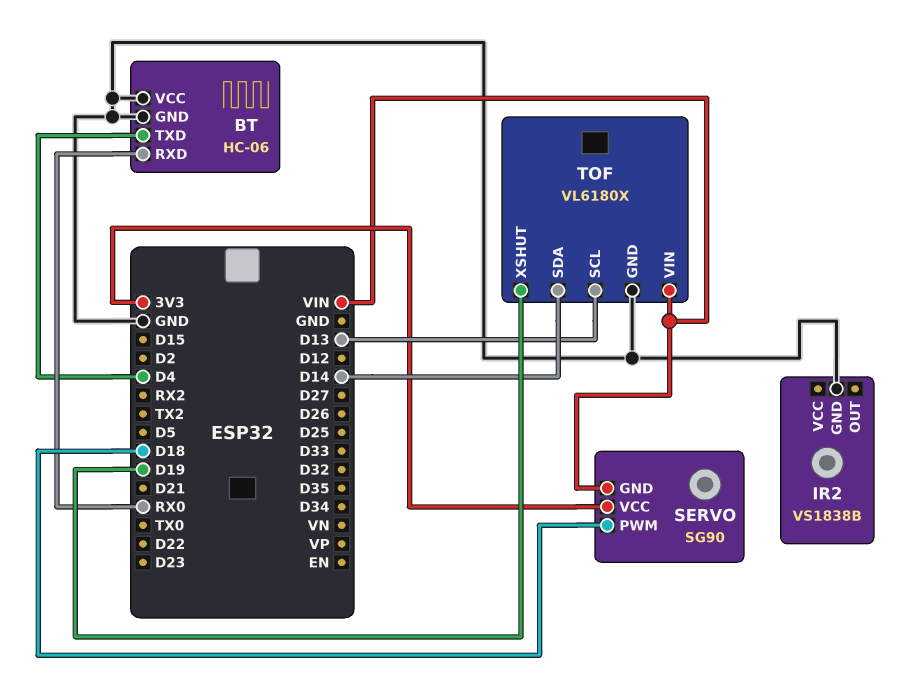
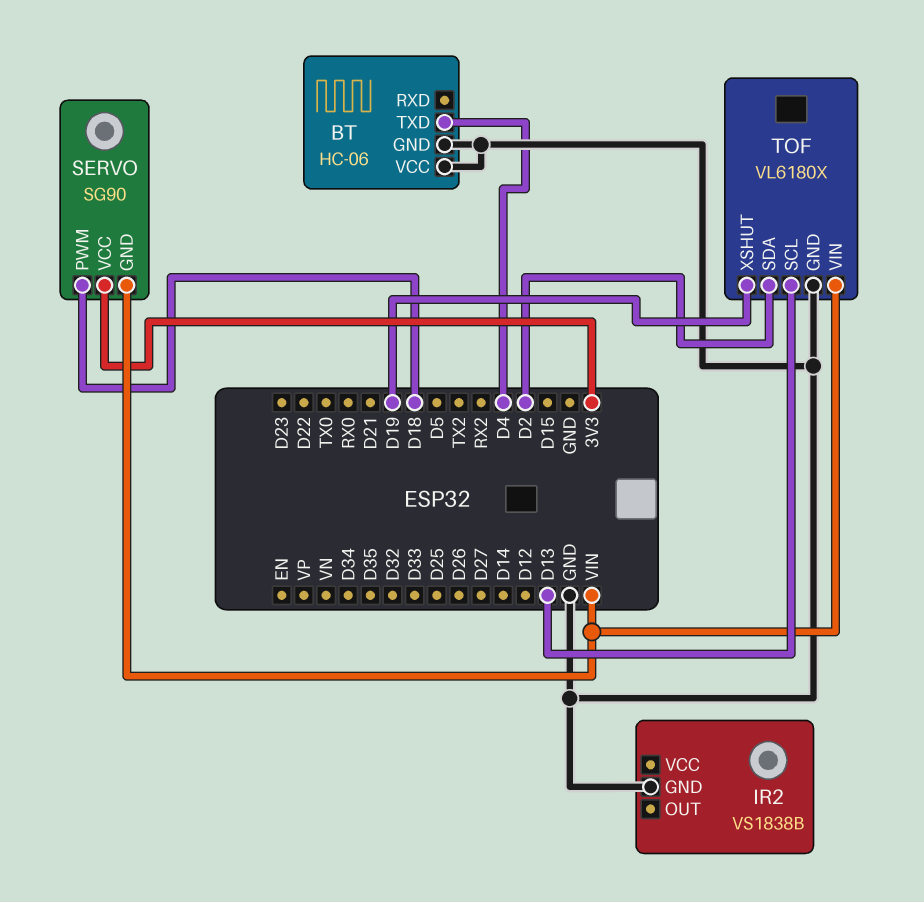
BT pin RXD: RX0 -> none
TOF pin SDA: D14 -> D2

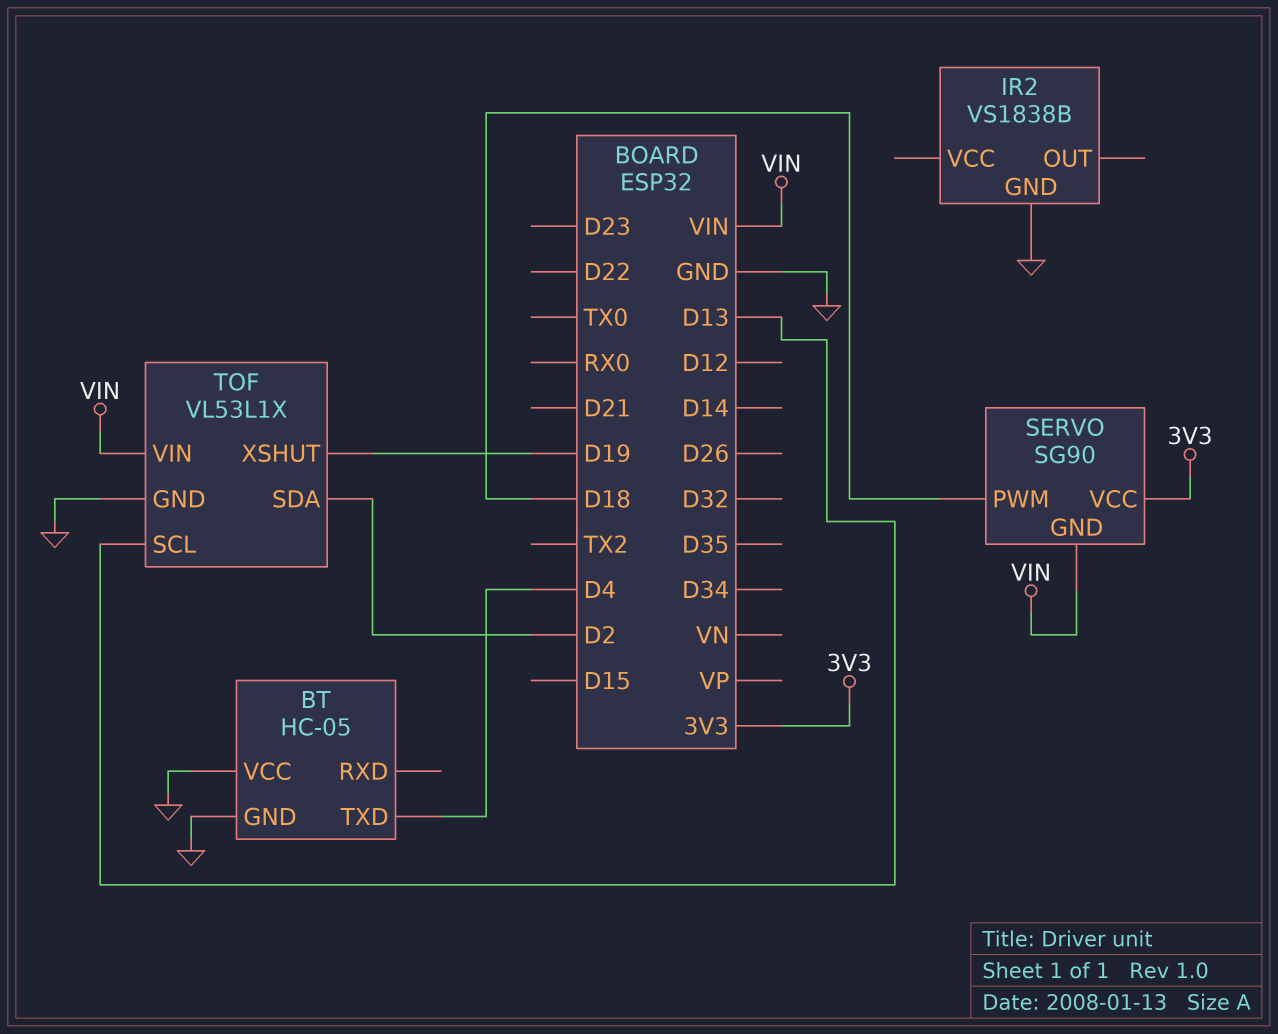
BT: HC-06 -> HC-05
TOF: VL6180X -> VL53L1X

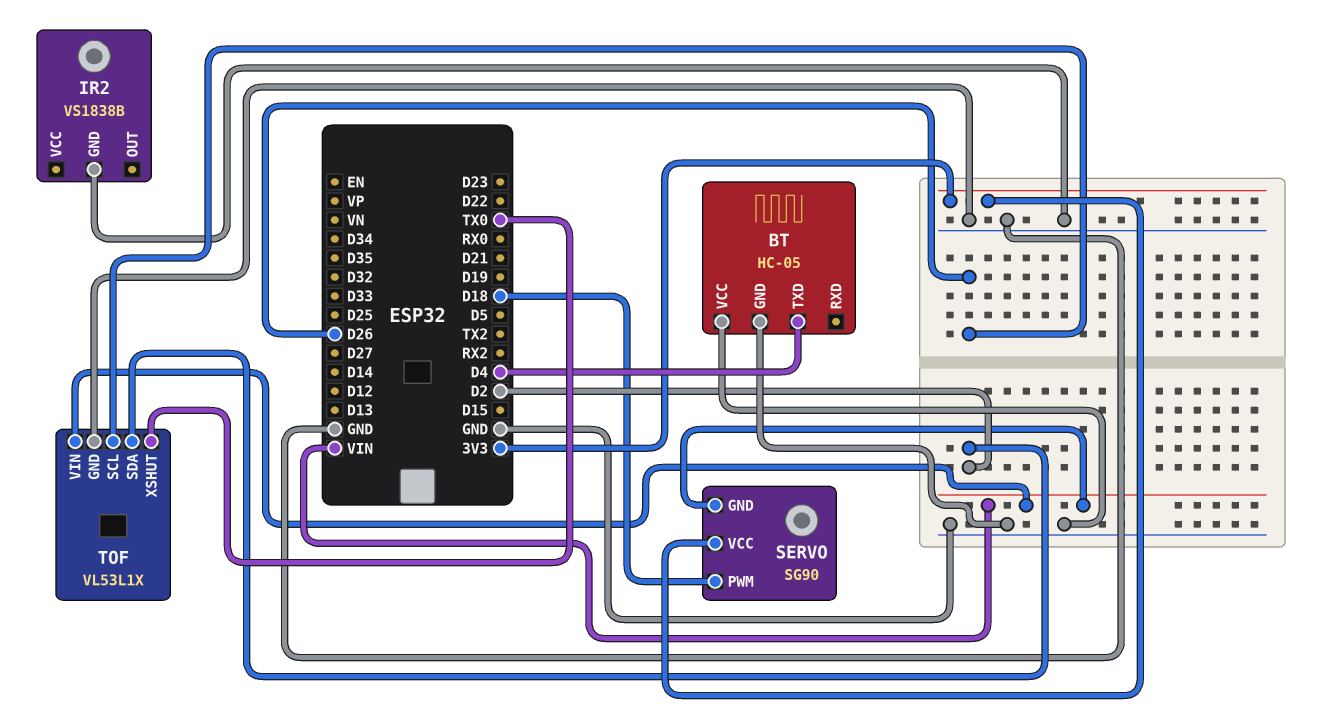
TOF pin SCL: D13 -> D26
TOF pin XSHUT: D19 -> TX0

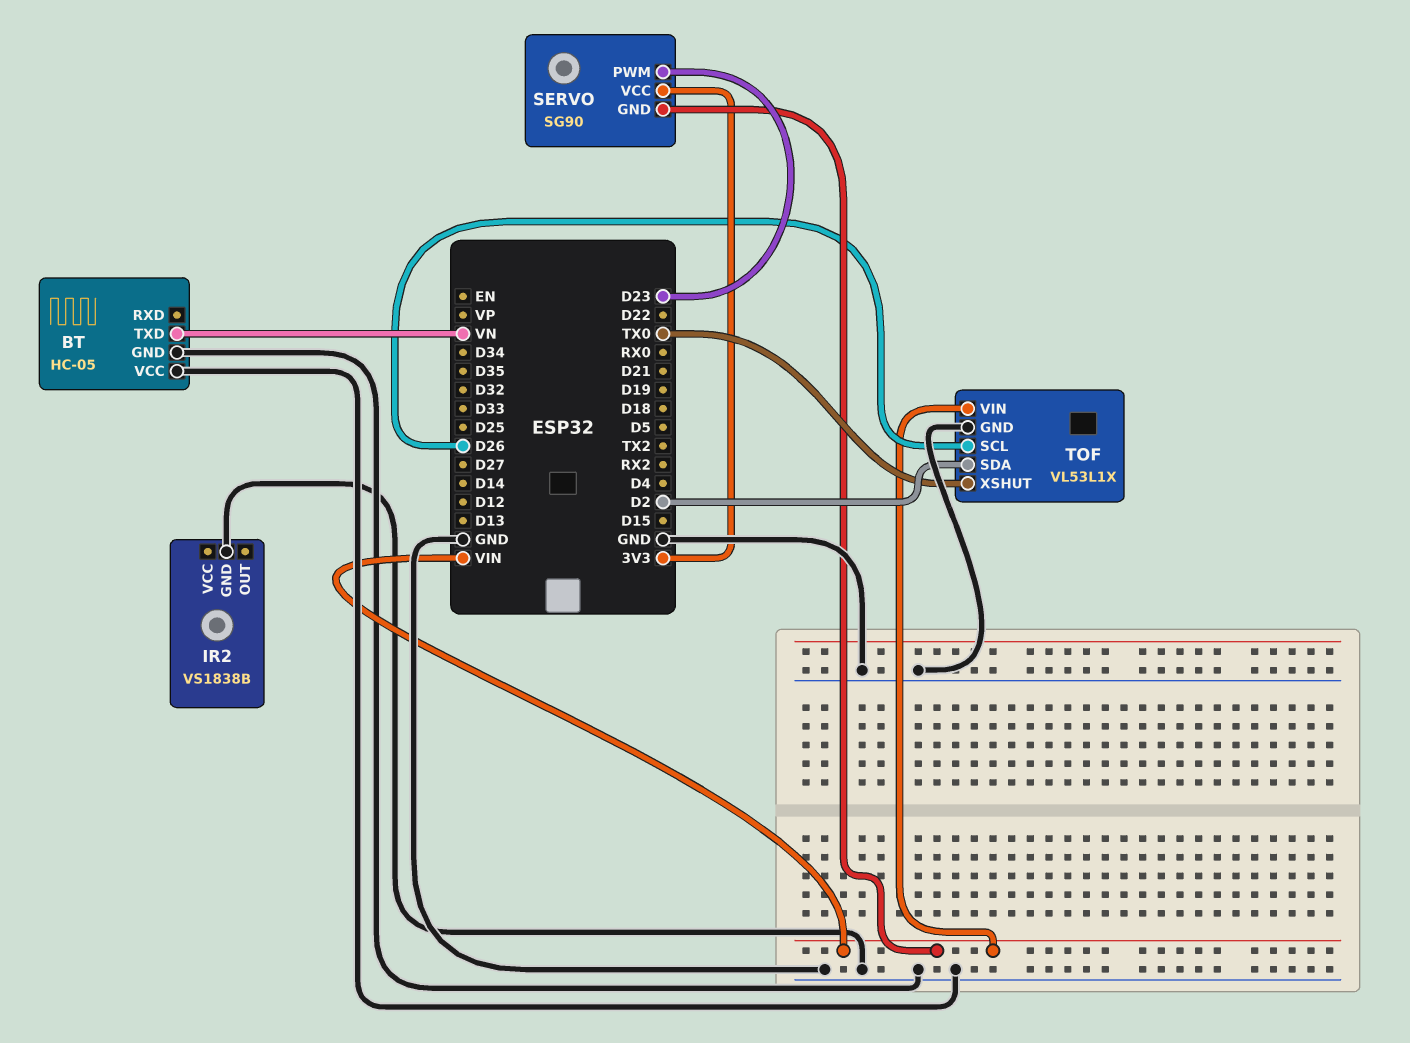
BT pin TXD: D4 -> VN
SERVO pin PWM: D18 -> D23

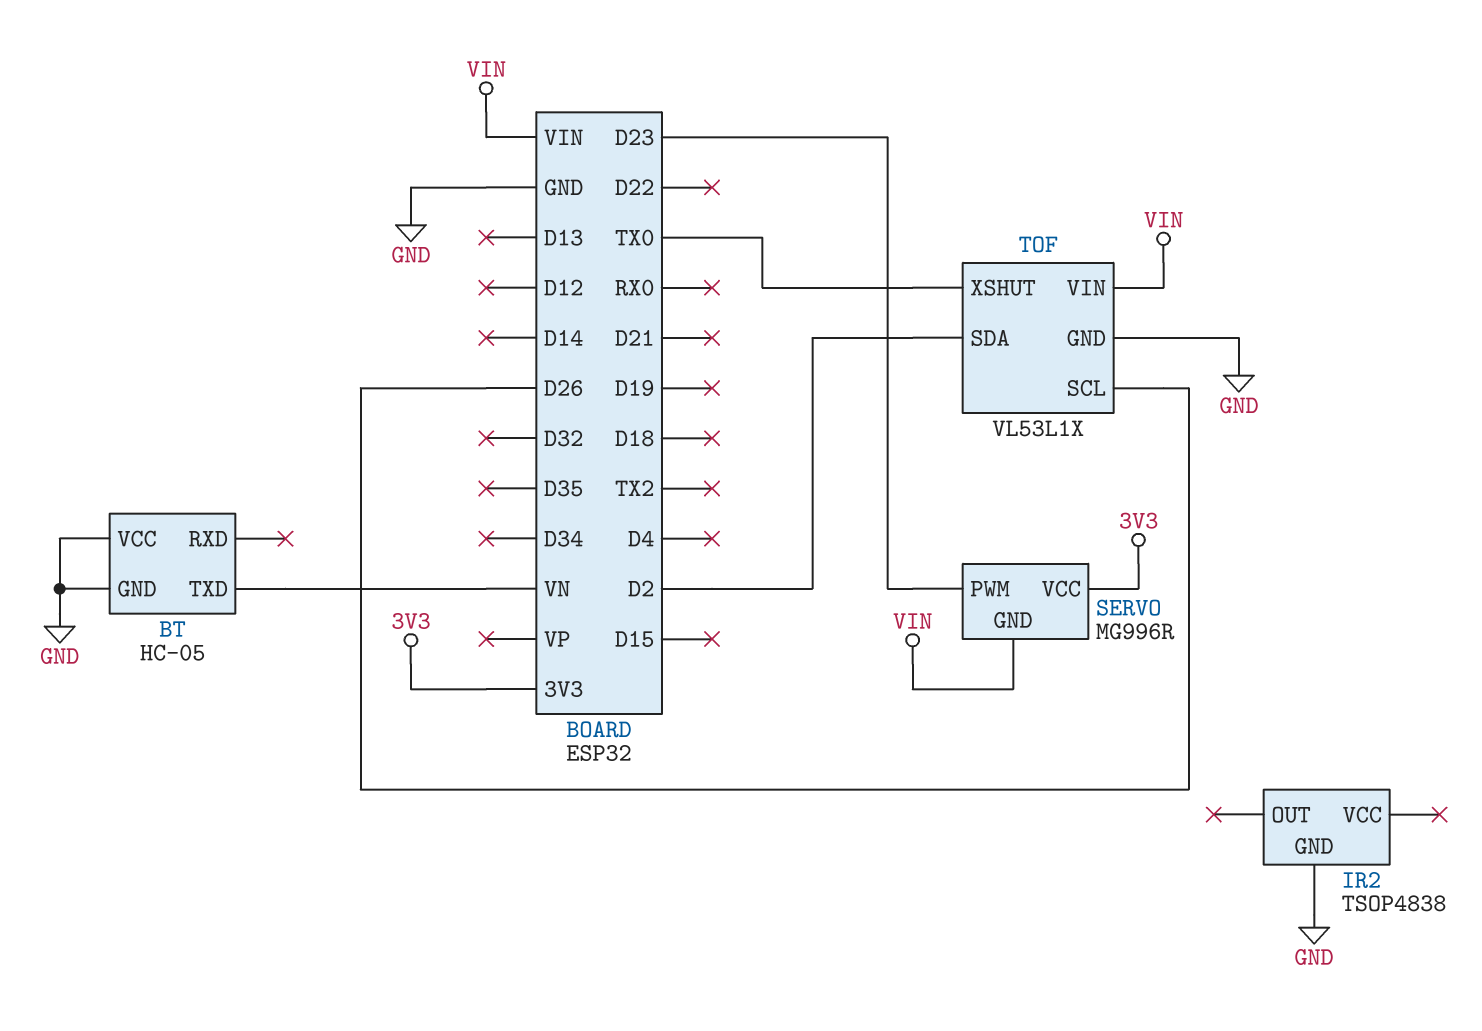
IR2: VS1838B -> TSOP4838
SERVO: SG90 -> MG996R

